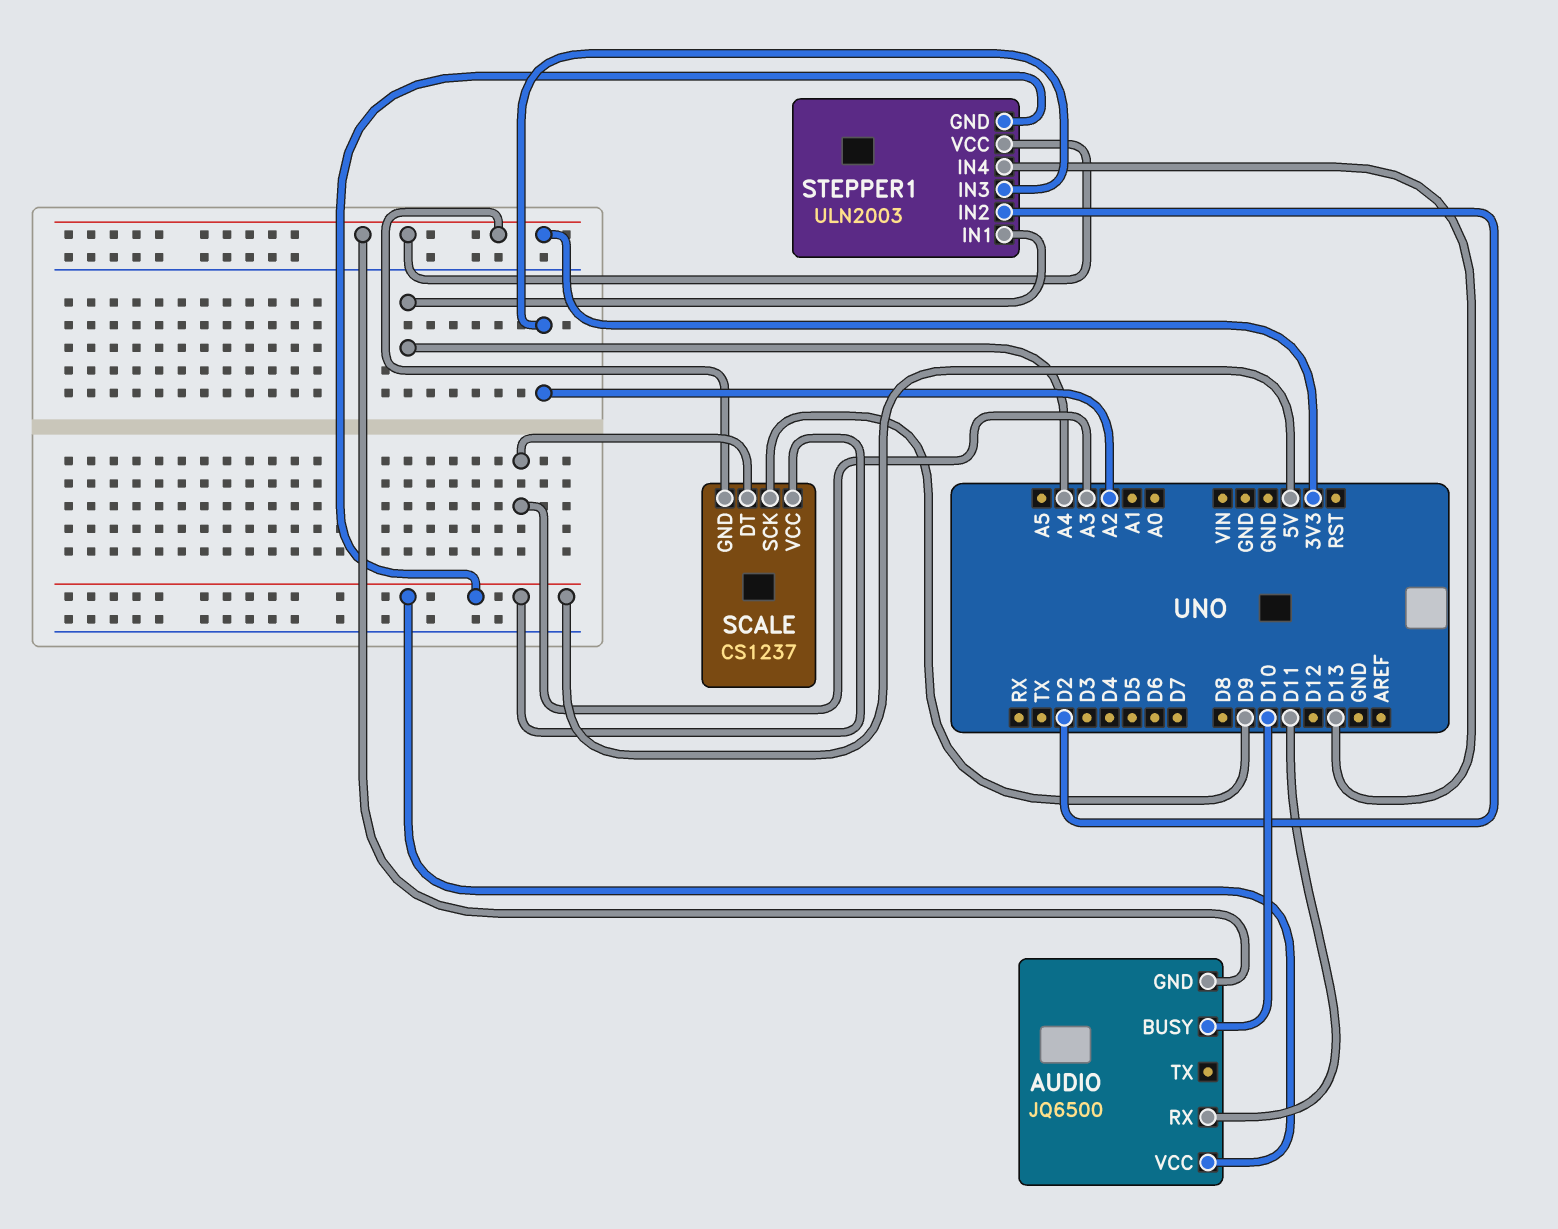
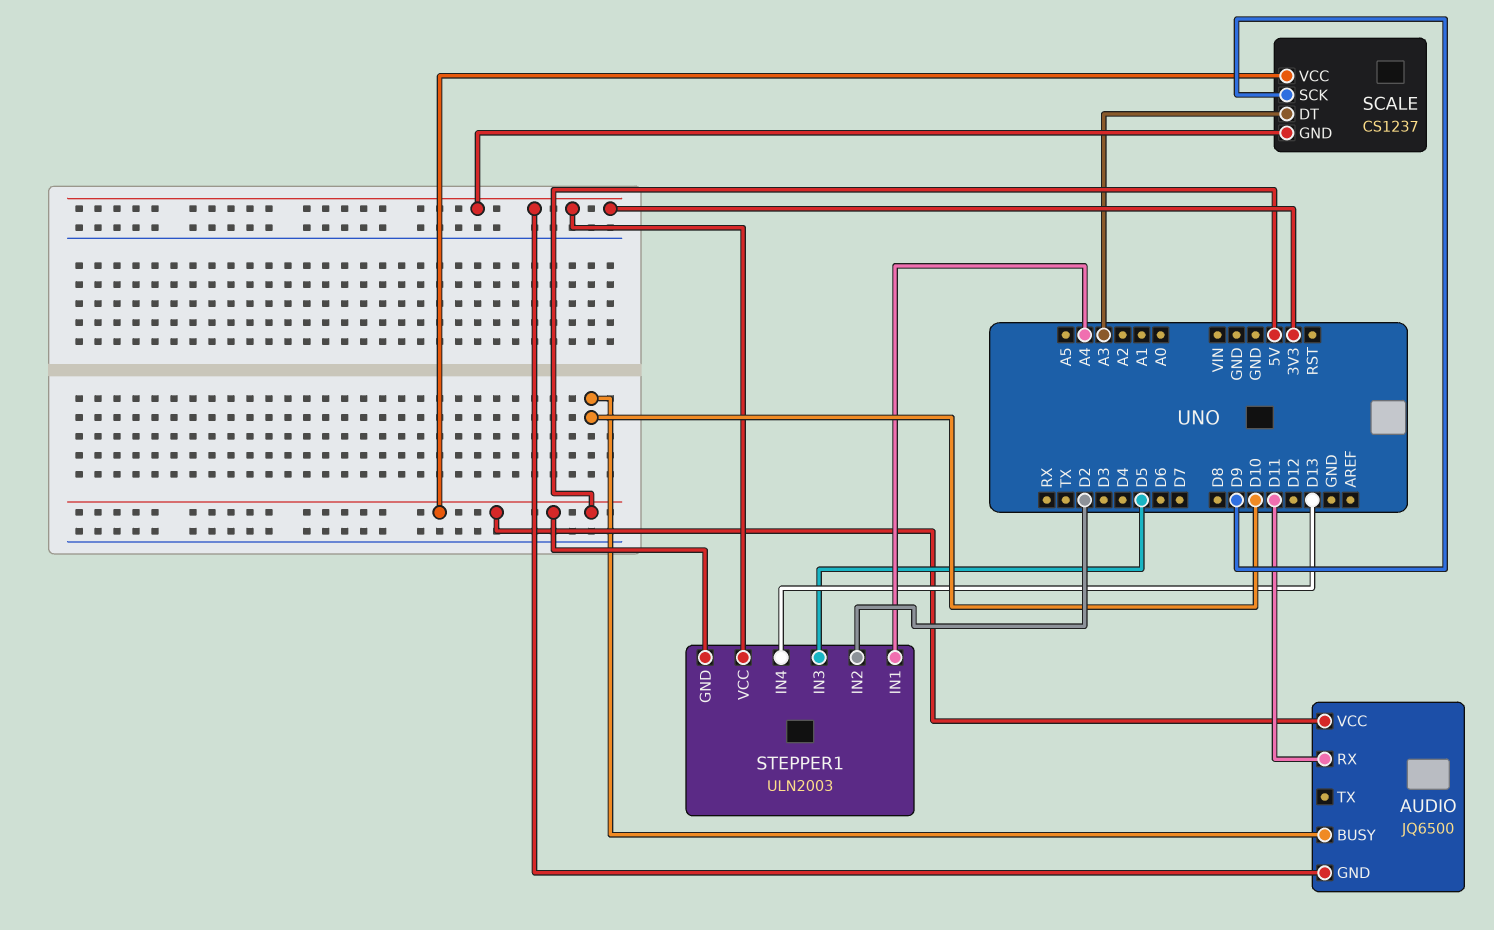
STEPPER1 pin IN3: A2 -> D5

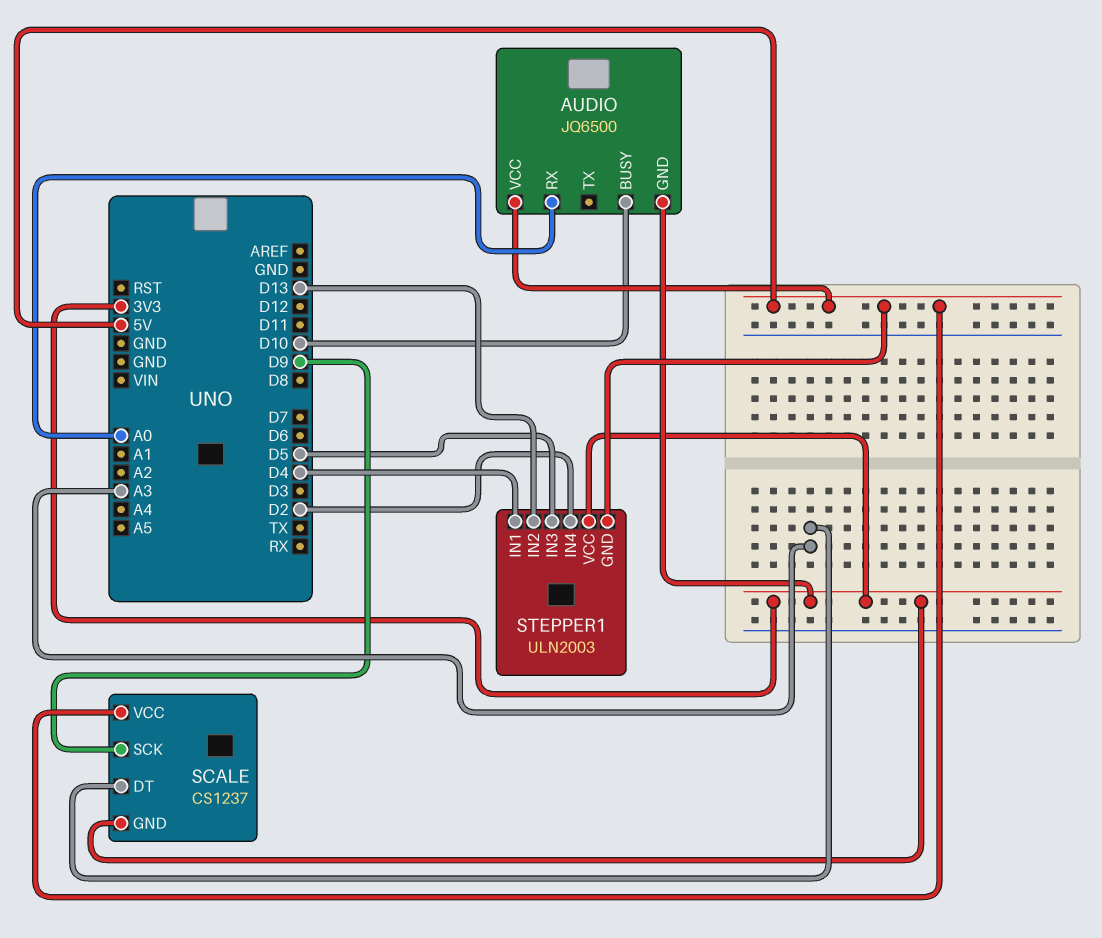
AUDIO pin RX: D11 -> A0
STEPPER1 pin IN1: A4 -> D4
STEPPER1 pin IN2: D2 -> D13
STEPPER1 pin IN4: D13 -> D2

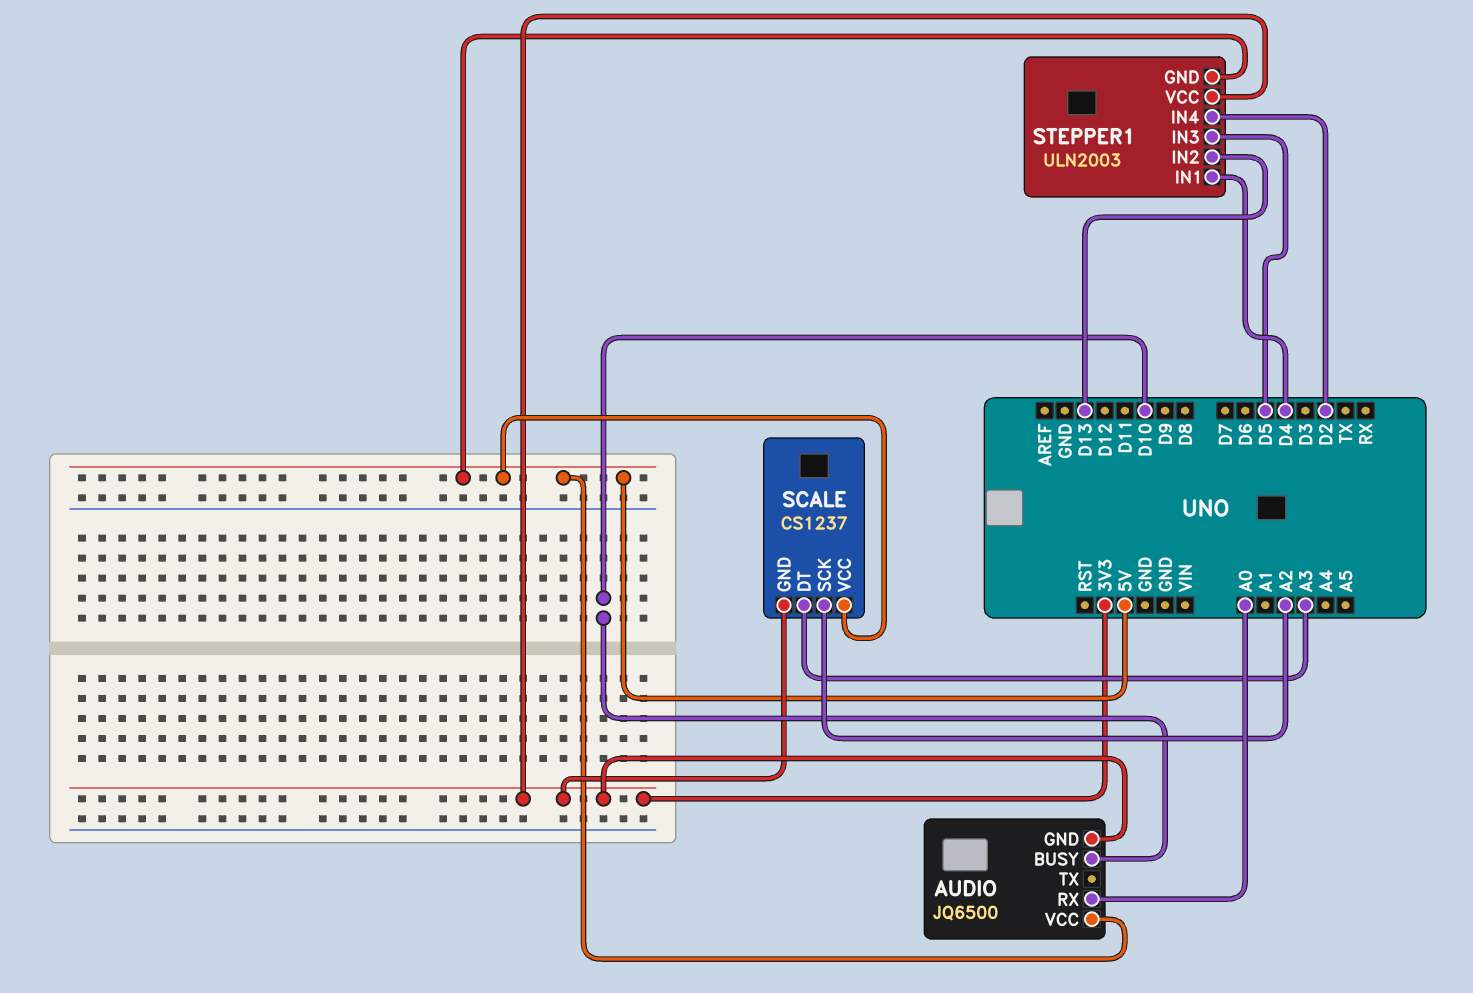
SCALE pin SCK: D9 -> A2

